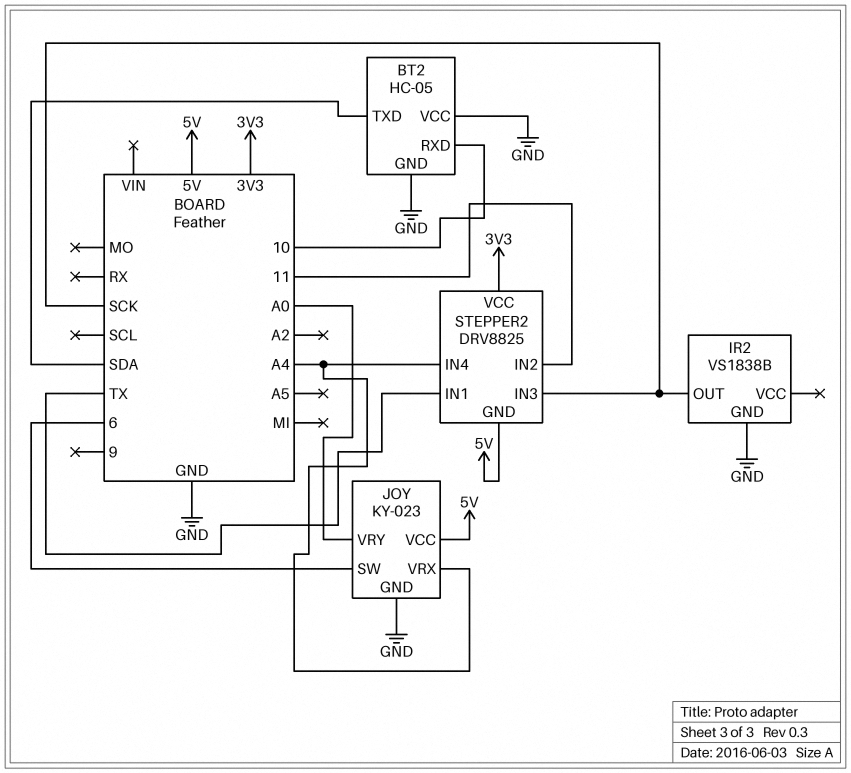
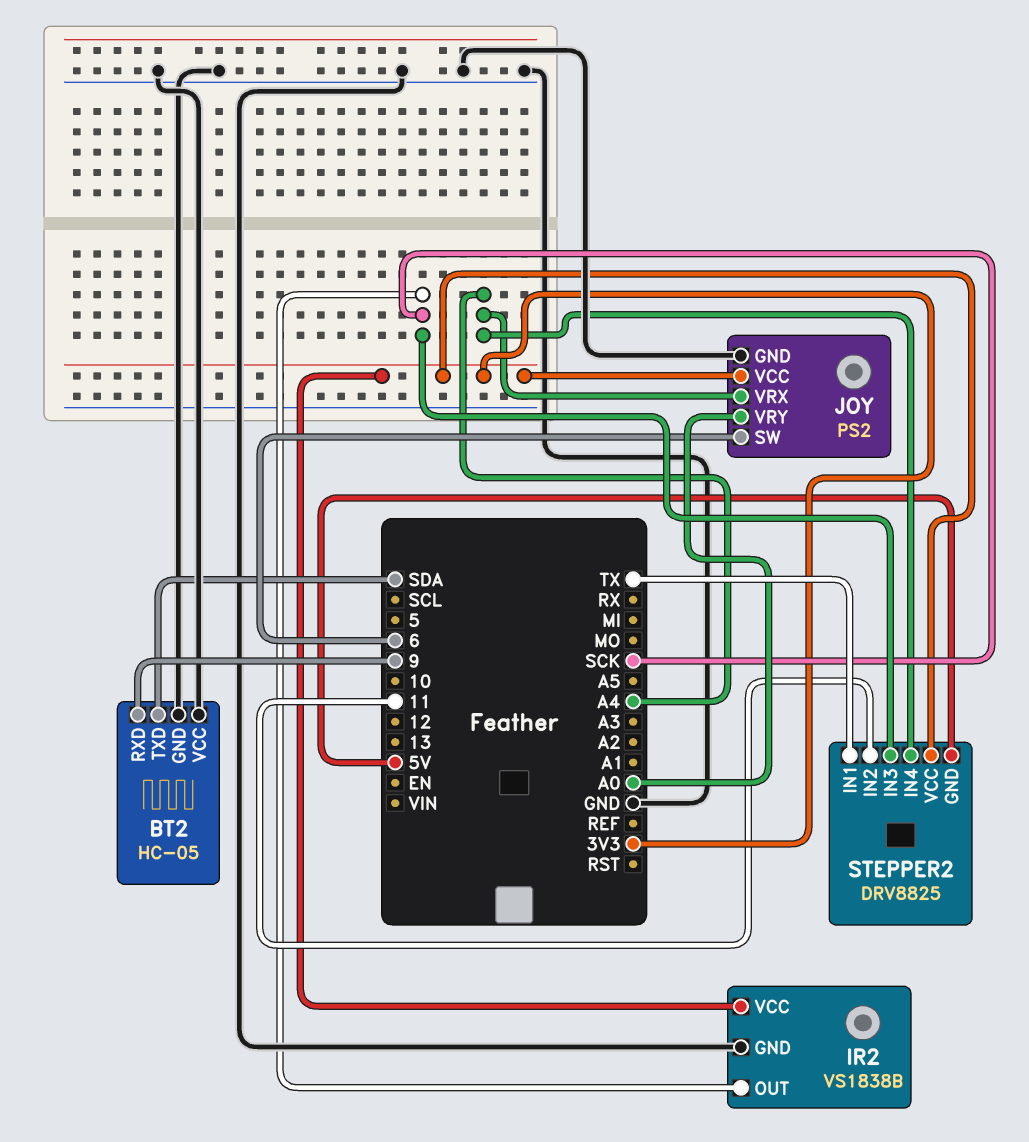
BT2 pin RXD: 10 -> 9
IR2 pin VCC: none -> 3V3
JOY: KY-023 -> PS2
JOY pin VCC: 5V -> 3V3

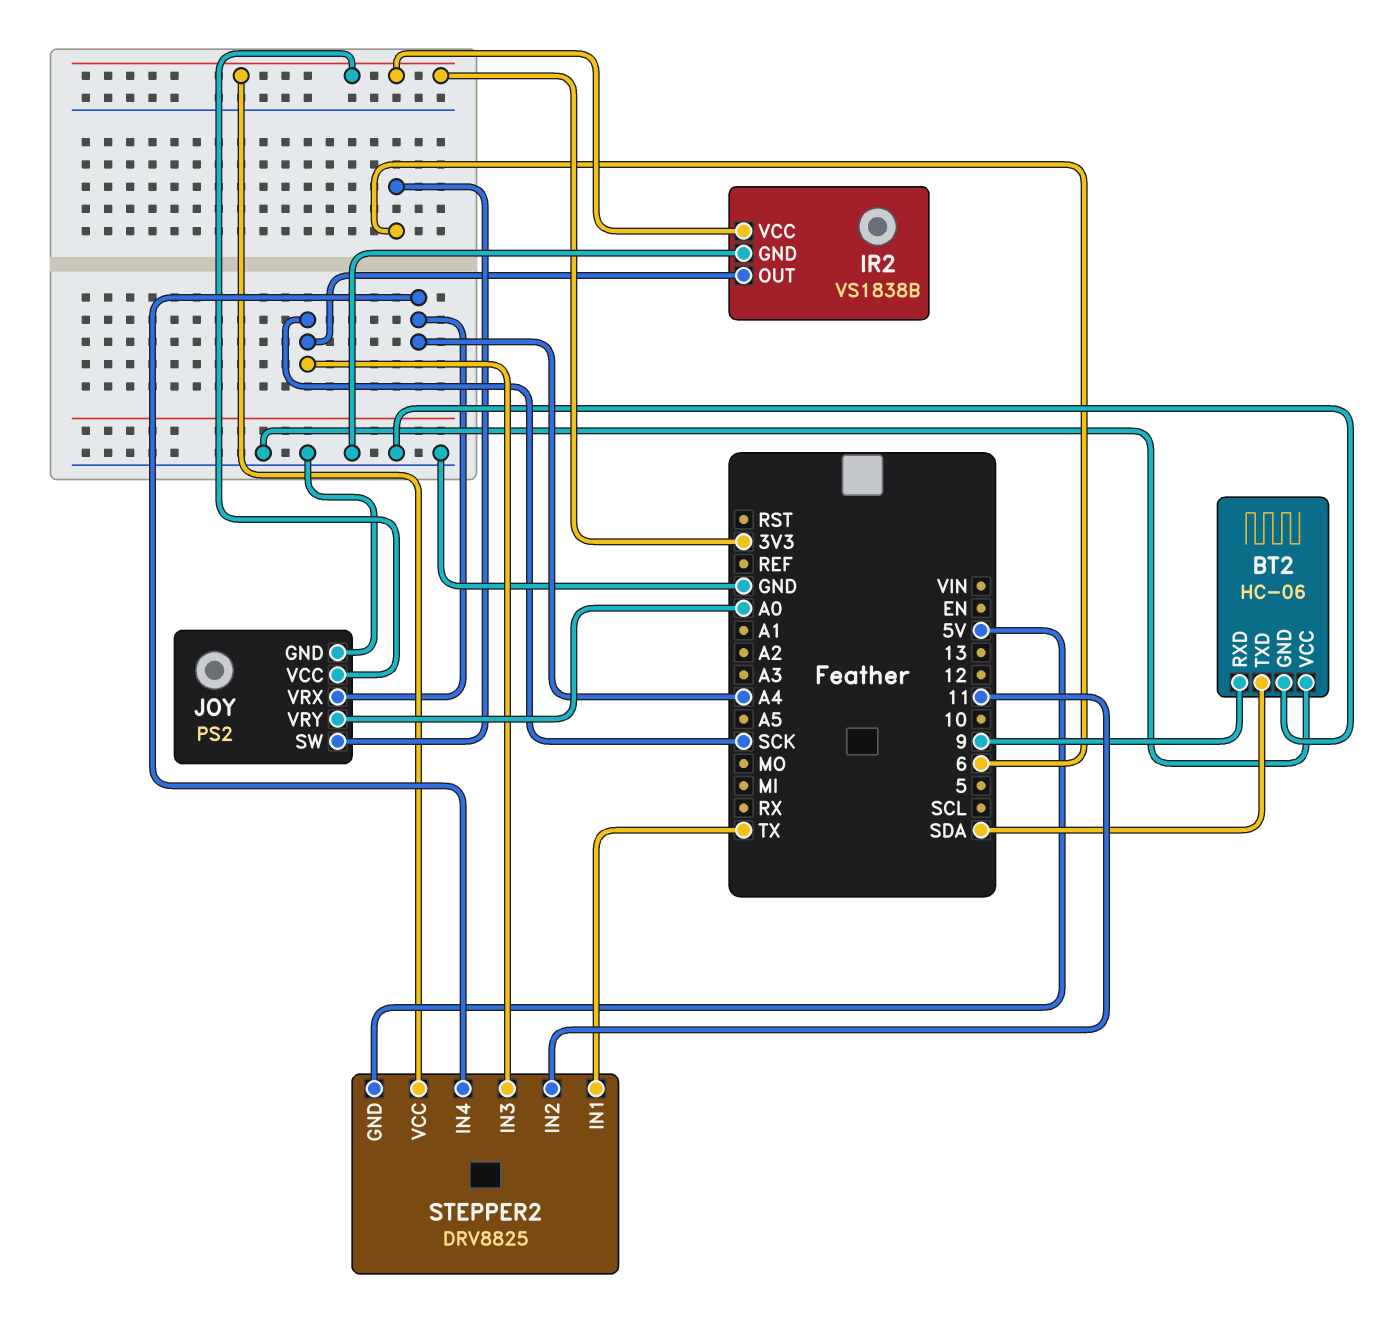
BT2: HC-05 -> HC-06

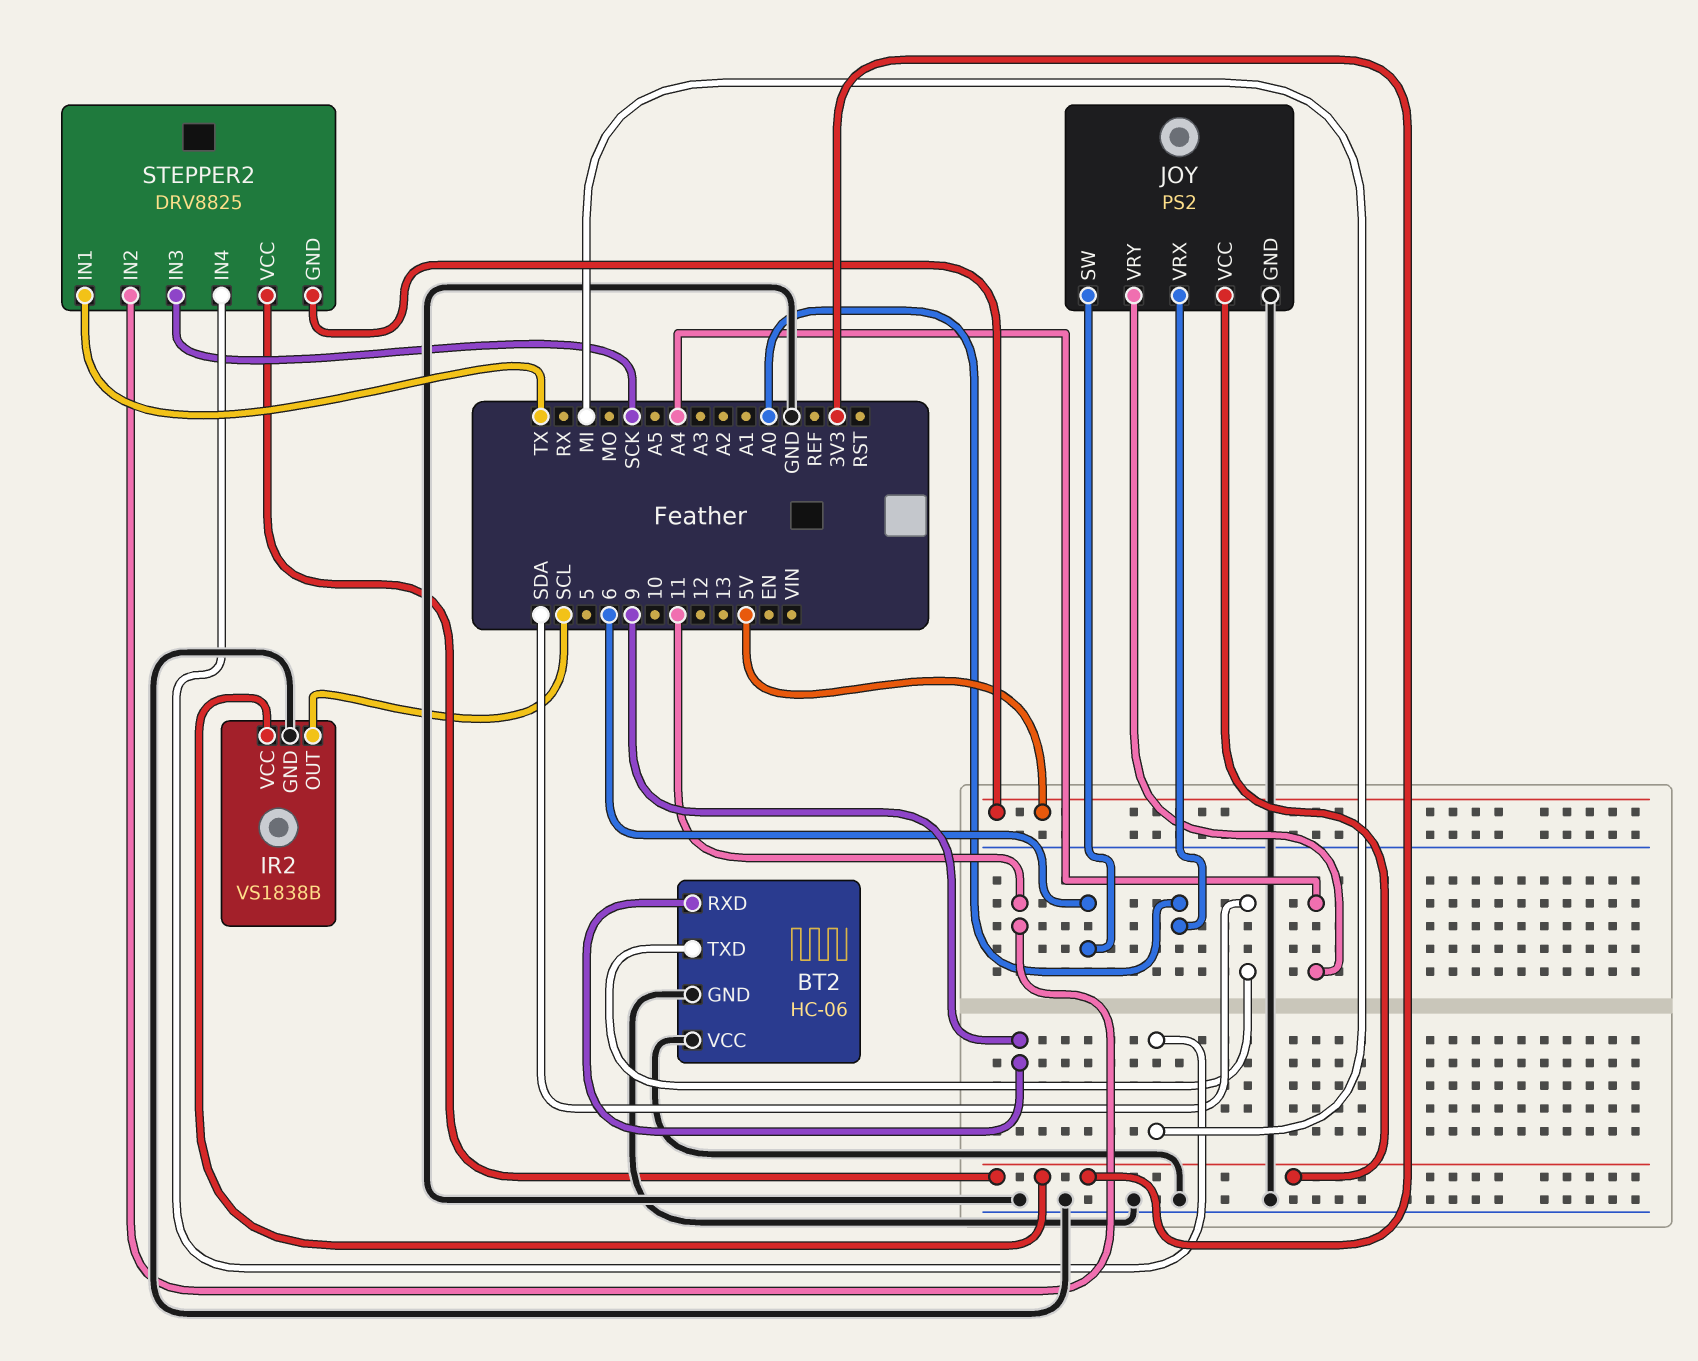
IR2 pin OUT: SCK -> SCL
JOY pin VRX: A4 -> A0
JOY pin VRY: A0 -> A4
STEPPER2 pin IN4: A4 -> MI

